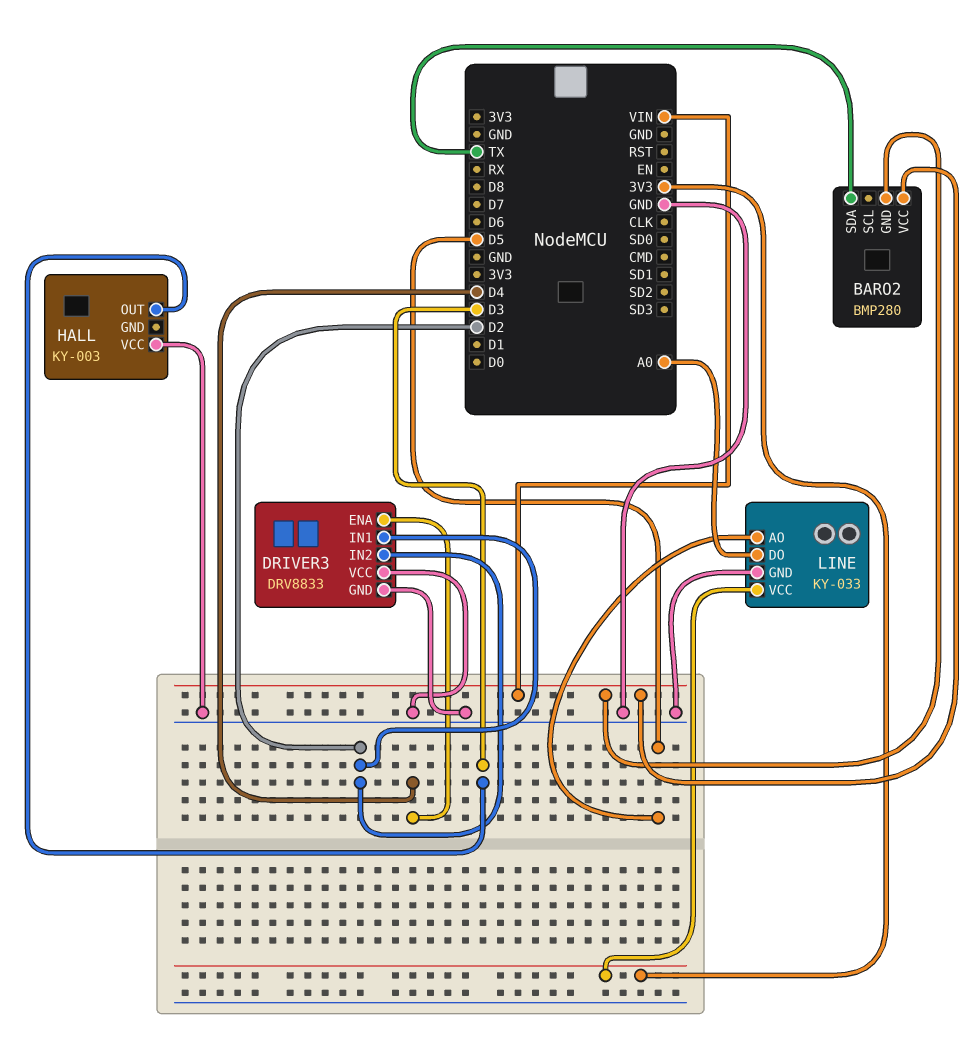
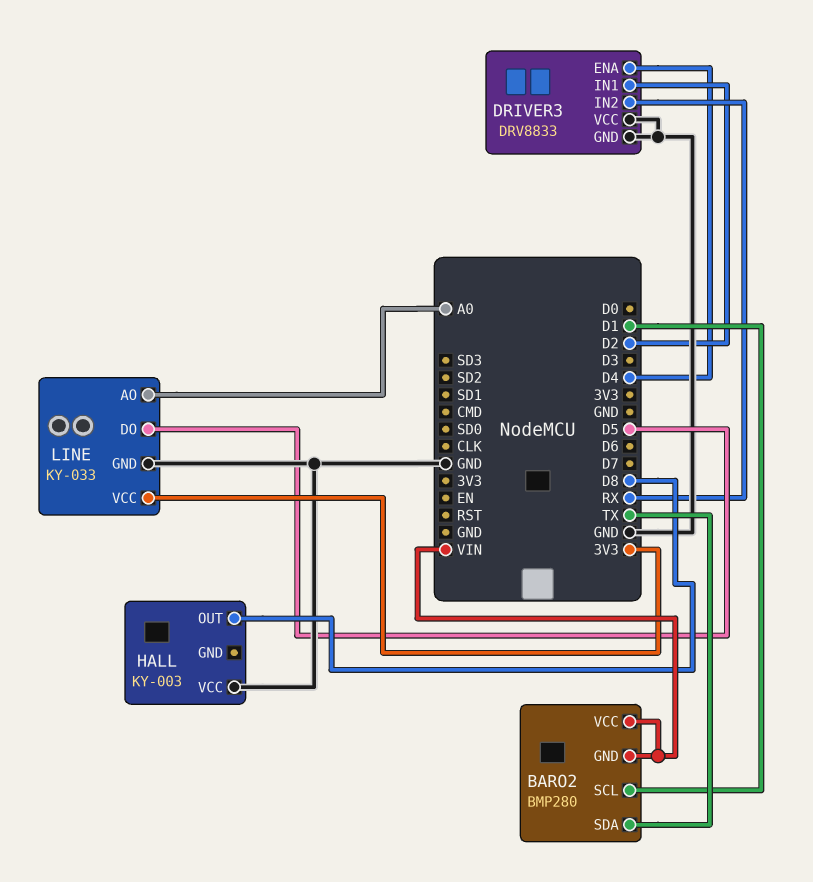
BARO2 pin SCL: none -> D1
DRIVER3 pin IN2: D2 -> RX
HALL pin OUT: D3 -> D8
LINE pin AO: D5 -> A0
LINE pin DO: A0 -> D5

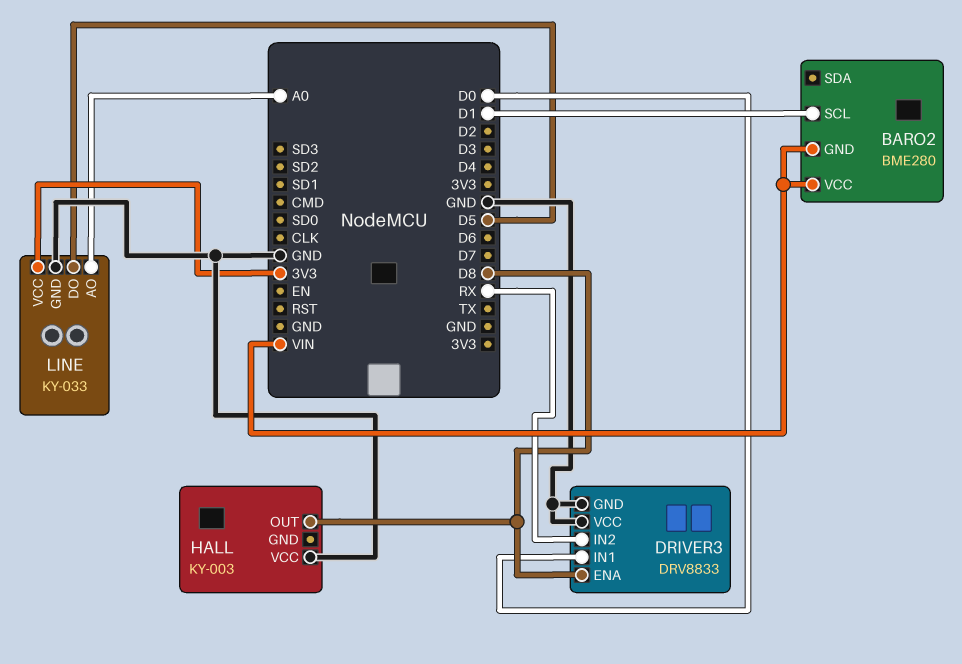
BARO2: BMP280 -> BME280
BARO2 pin SDA: TX -> none
DRIVER3 pin ENA: D4 -> D8
DRIVER3 pin IN1: D2 -> D0

